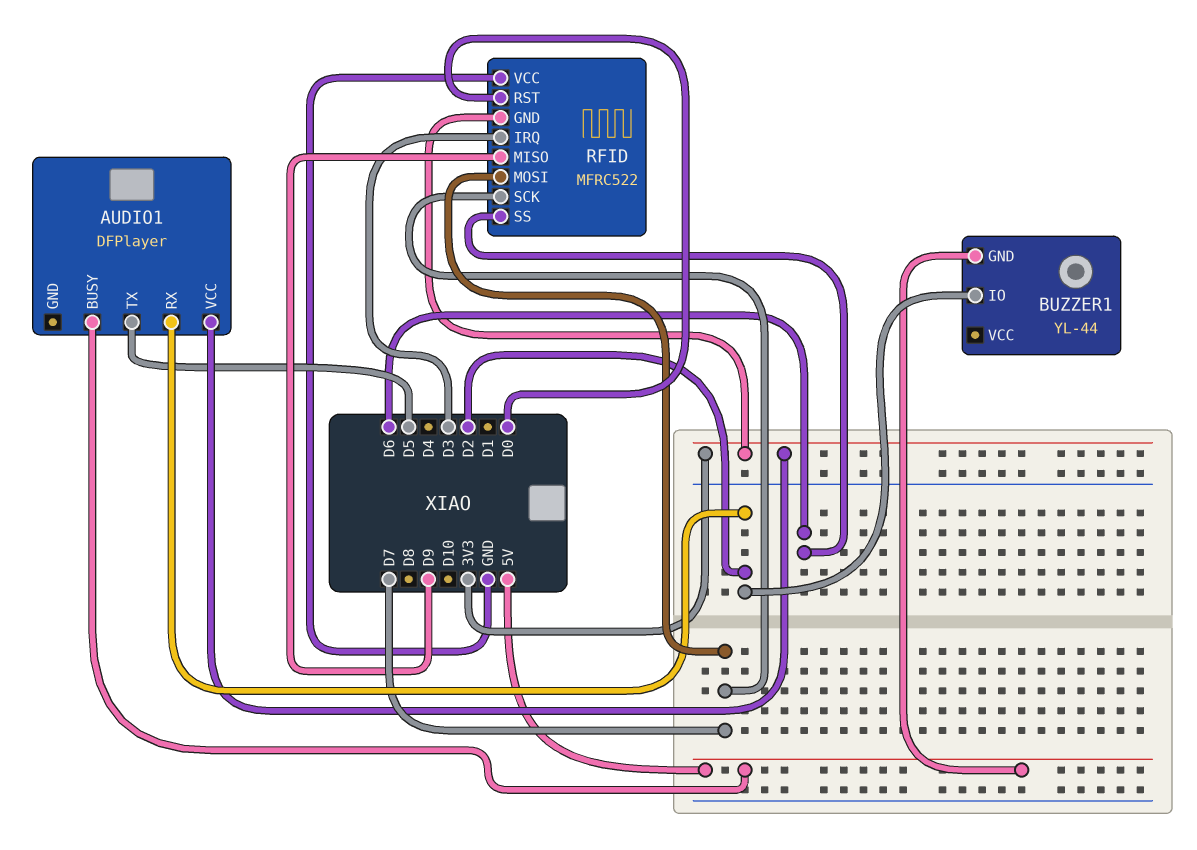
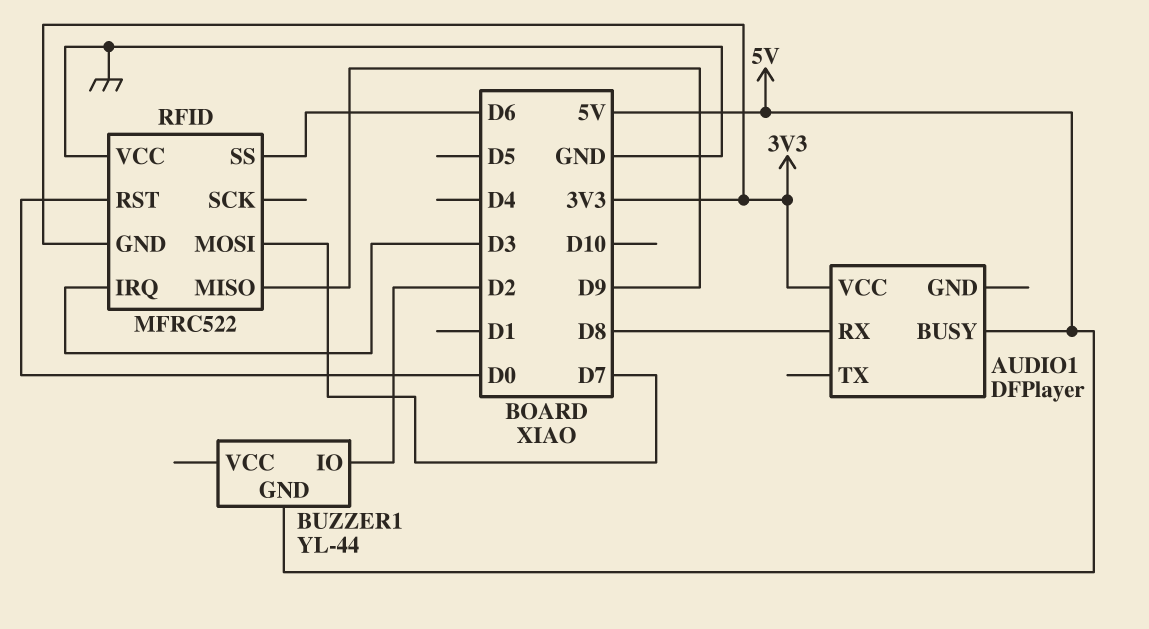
AUDIO1 pin RX: D2 -> D8
AUDIO1 pin TX: D5 -> none
RFID pin SCK: D7 -> none

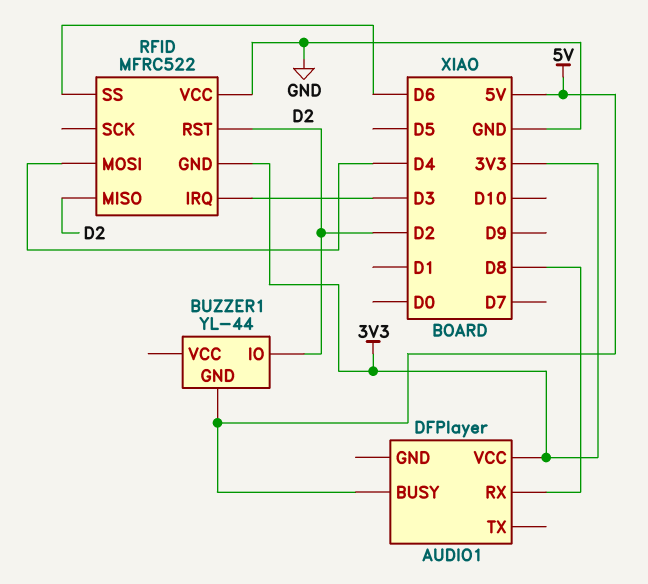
RFID pin MISO: D9 -> D2
RFID pin MOSI: D7 -> D4
RFID pin RST: D0 -> D2

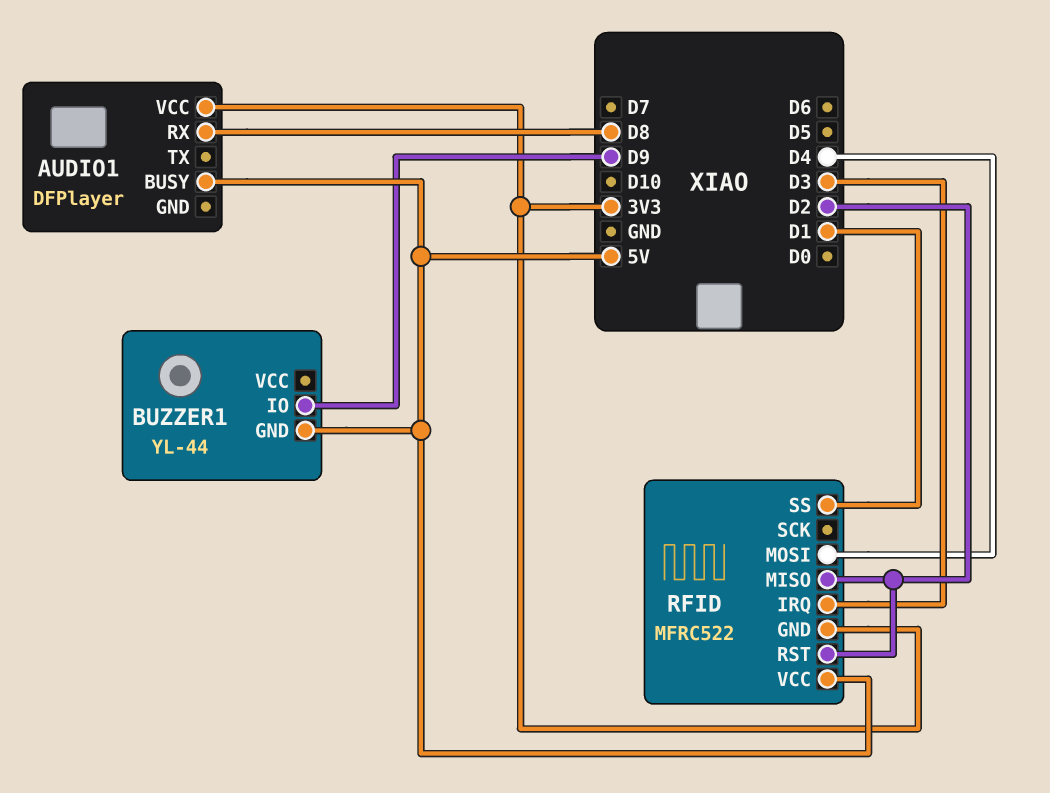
BUZZER1 pin IO: D2 -> D9
RFID pin SS: D6 -> D1
RFID pin VCC: GND -> 5V

